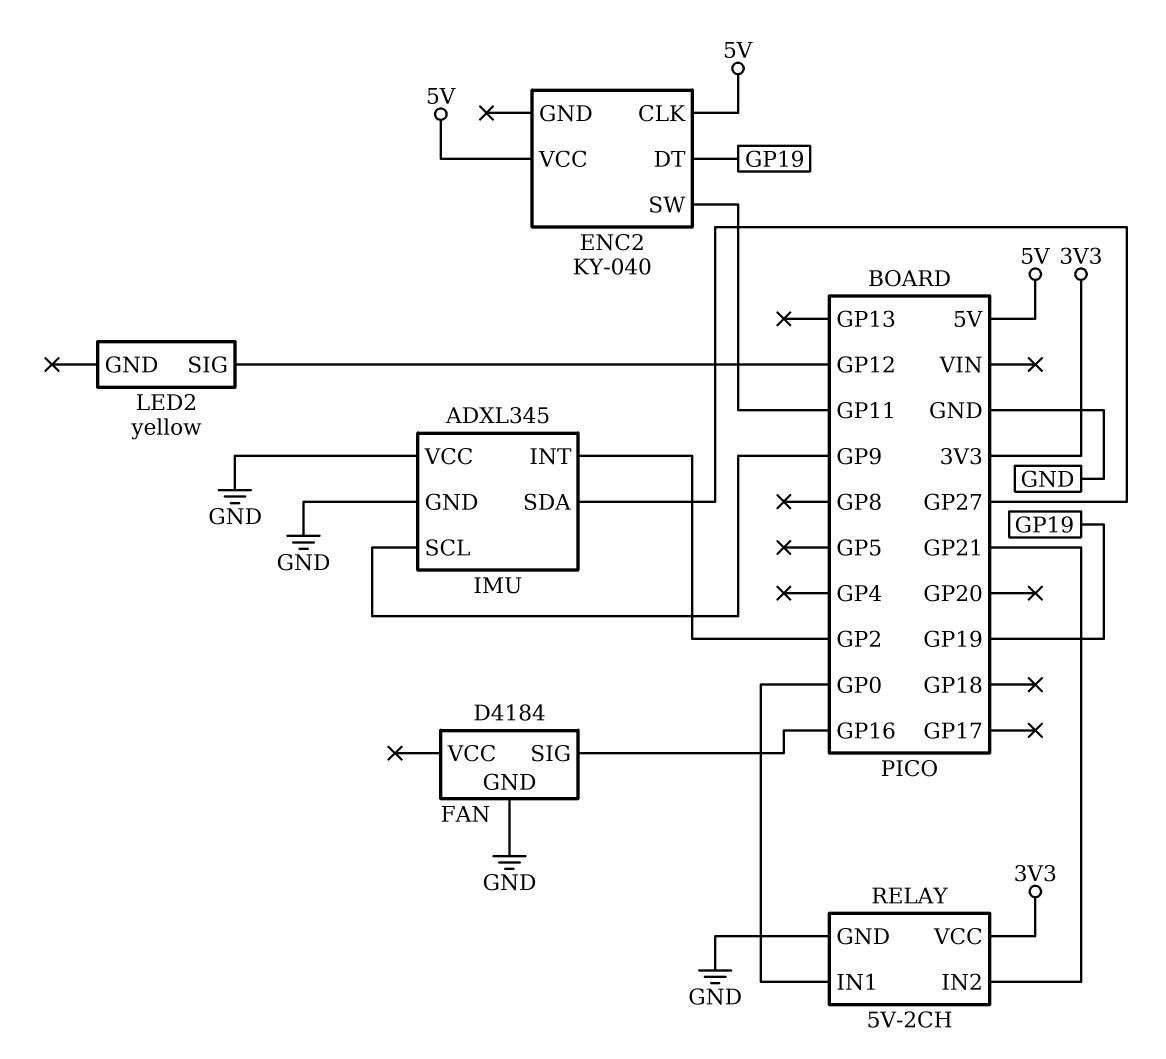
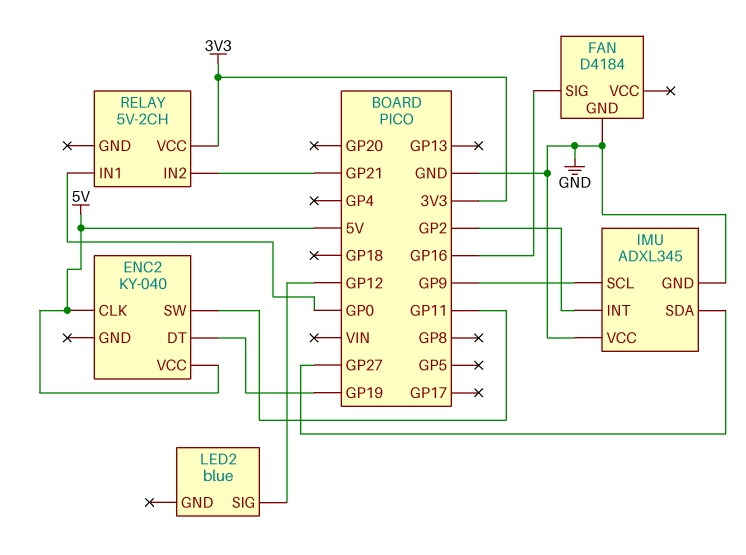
LED2: yellow -> blue
RELAY pin GND: GND -> none

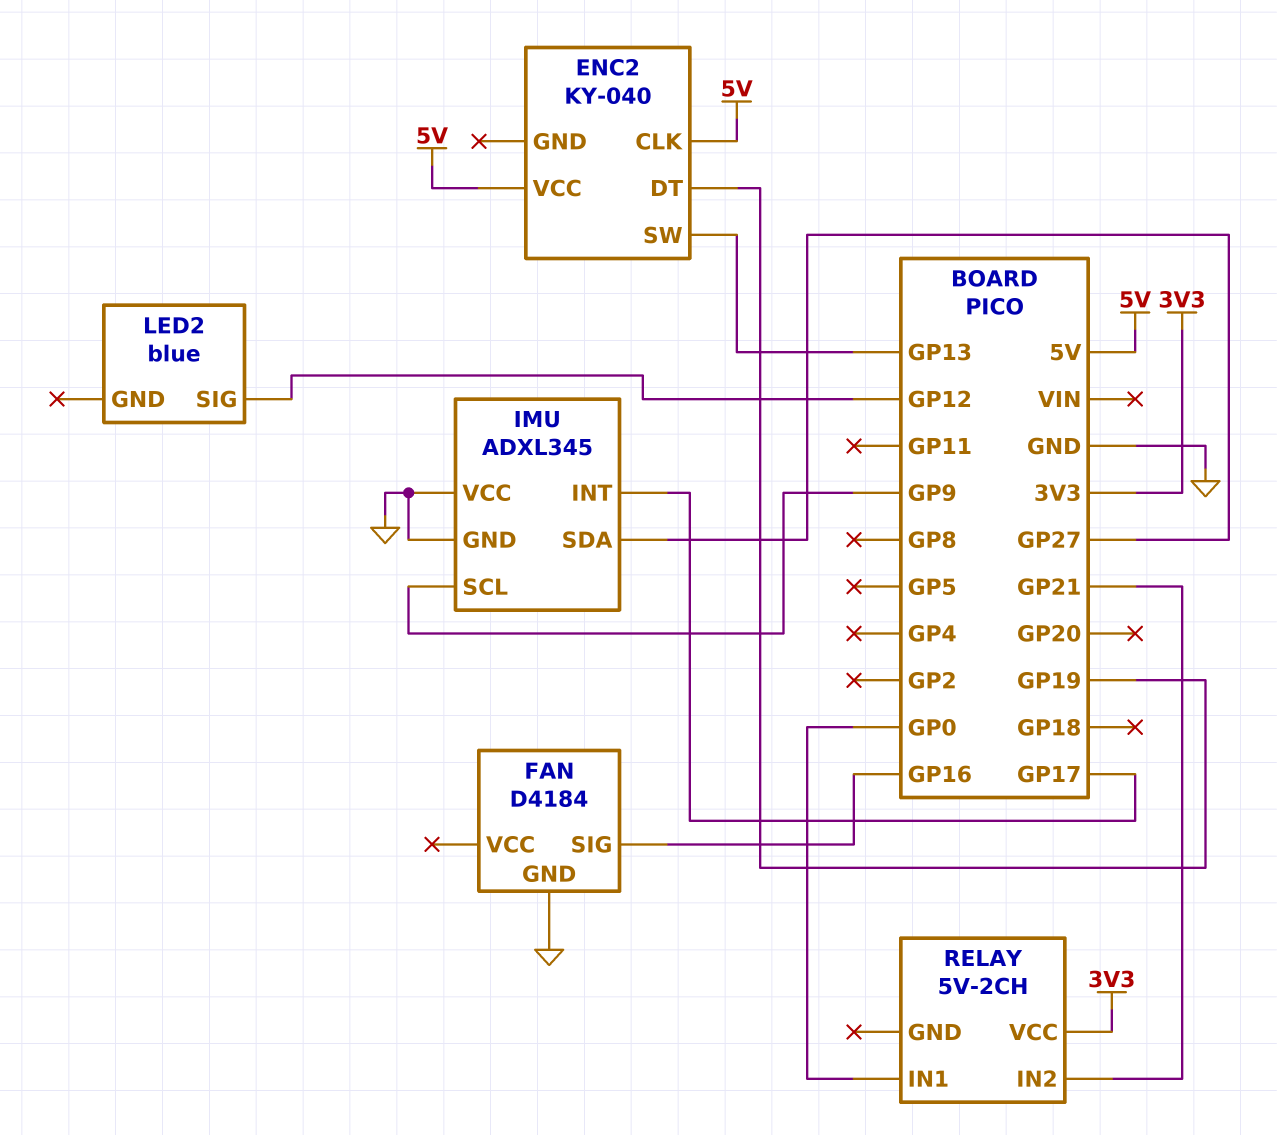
ENC2 pin SW: GP11 -> GP13
IMU pin INT: GP2 -> GP17

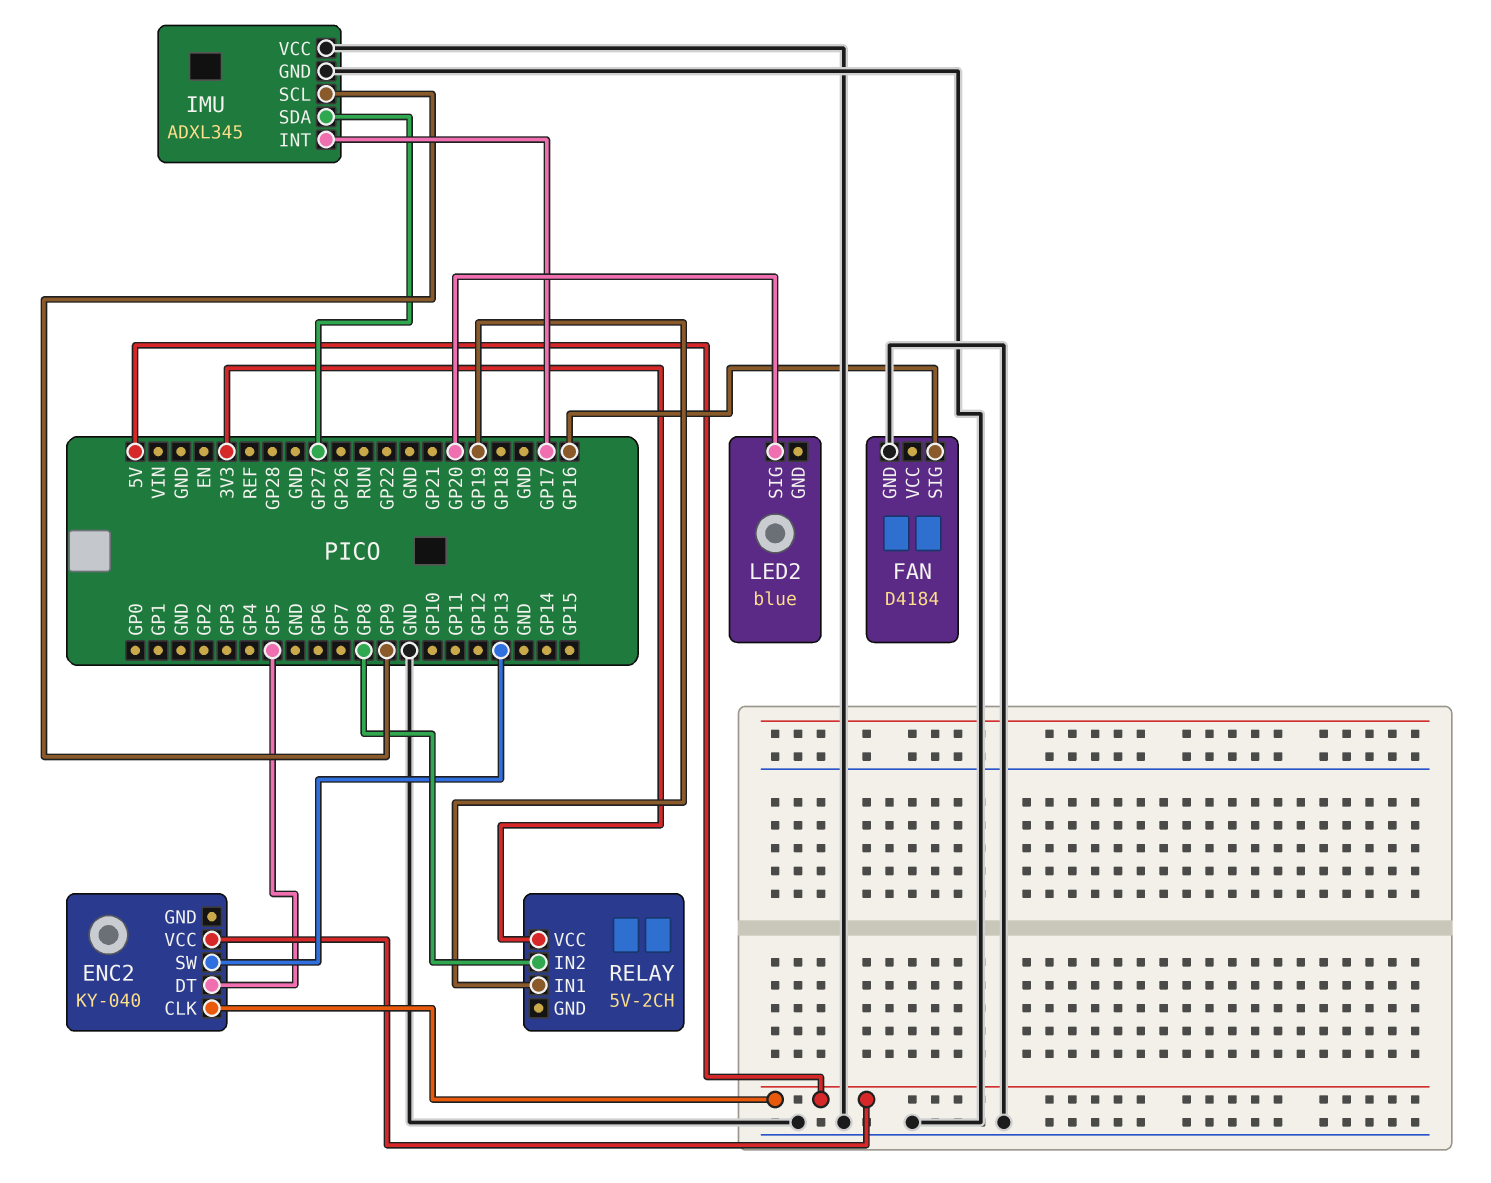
ENC2 pin DT: GP19 -> GP5
LED2 pin SIG: GP12 -> GP20
RELAY pin IN1: GP0 -> GP19
RELAY pin IN2: GP21 -> GP8

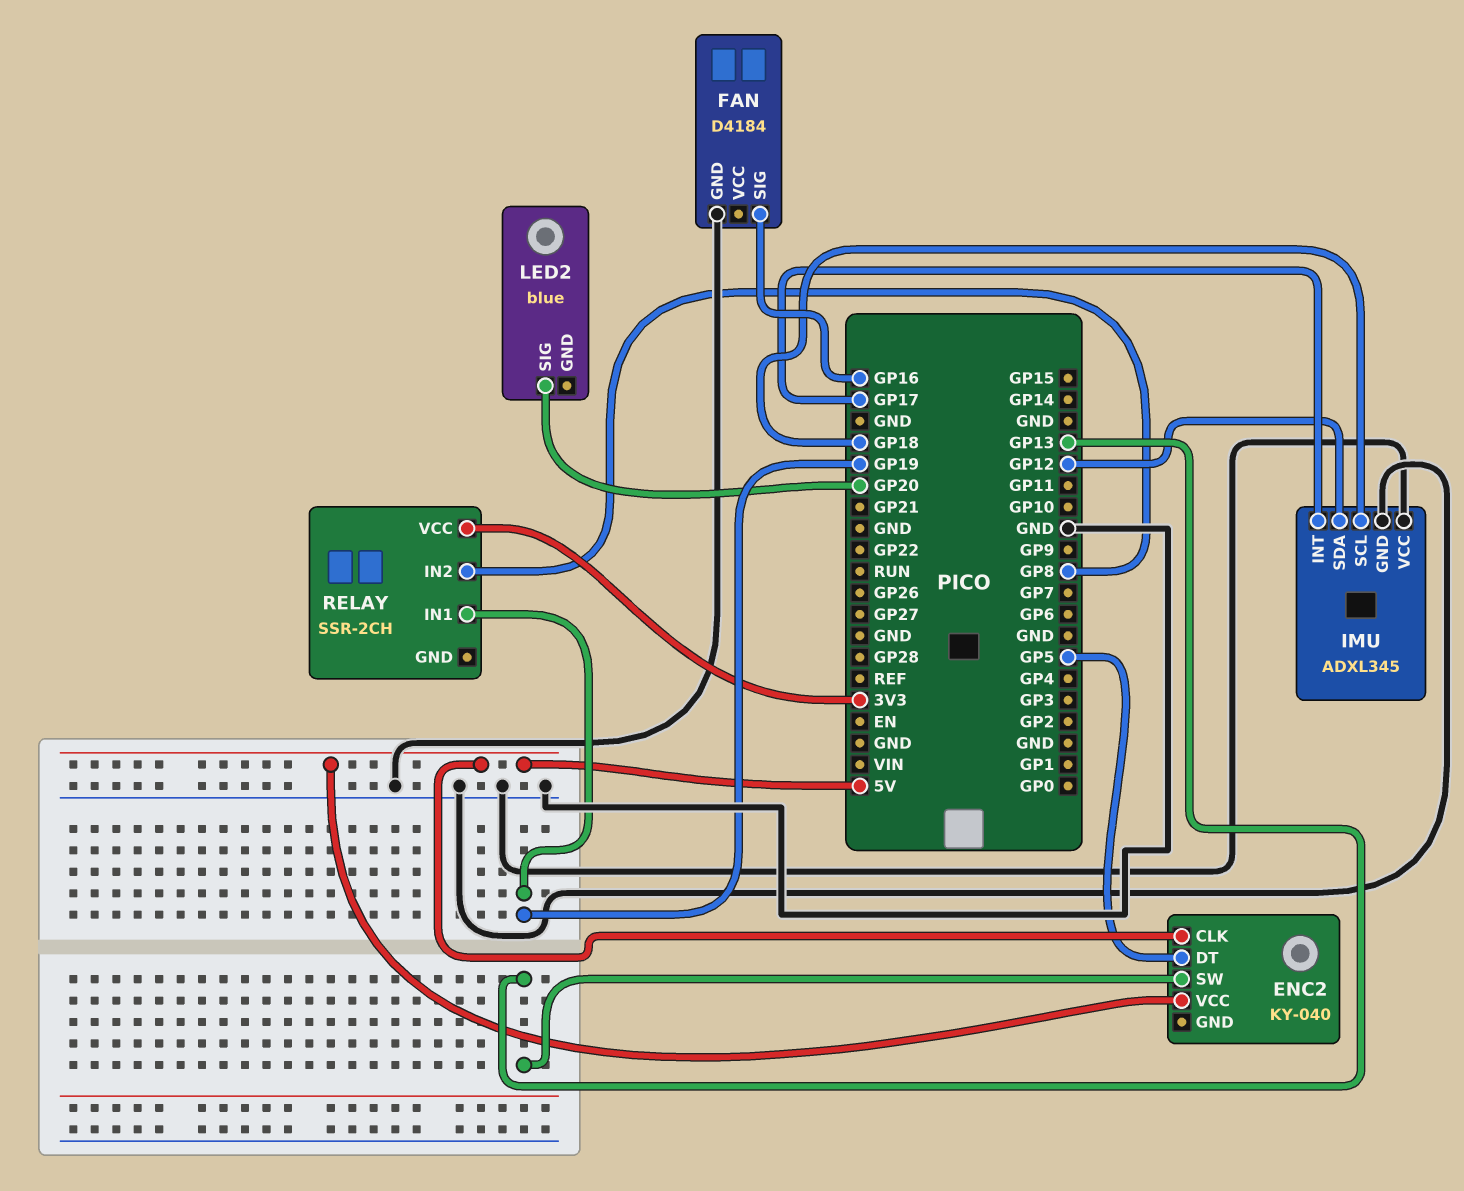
IMU pin SCL: GP9 -> GP18
IMU pin SDA: GP27 -> GP12
RELAY: 5V-2CH -> SSR-2CH

